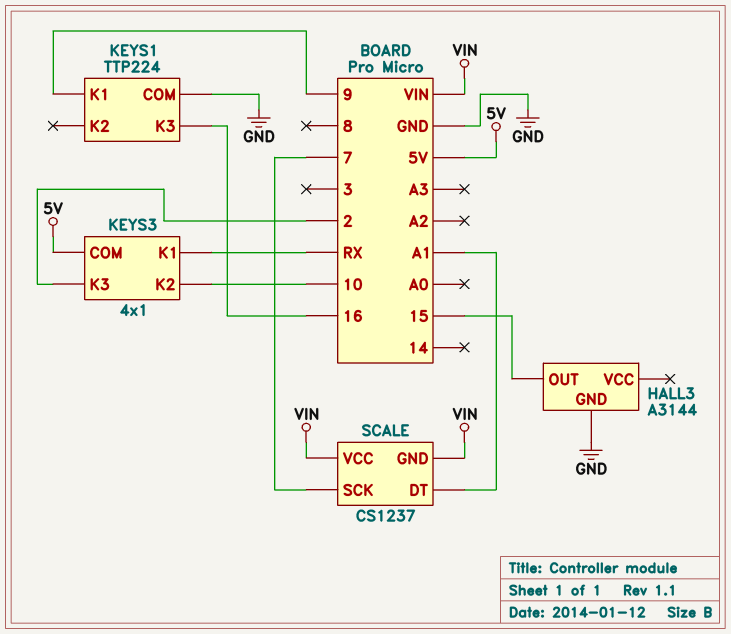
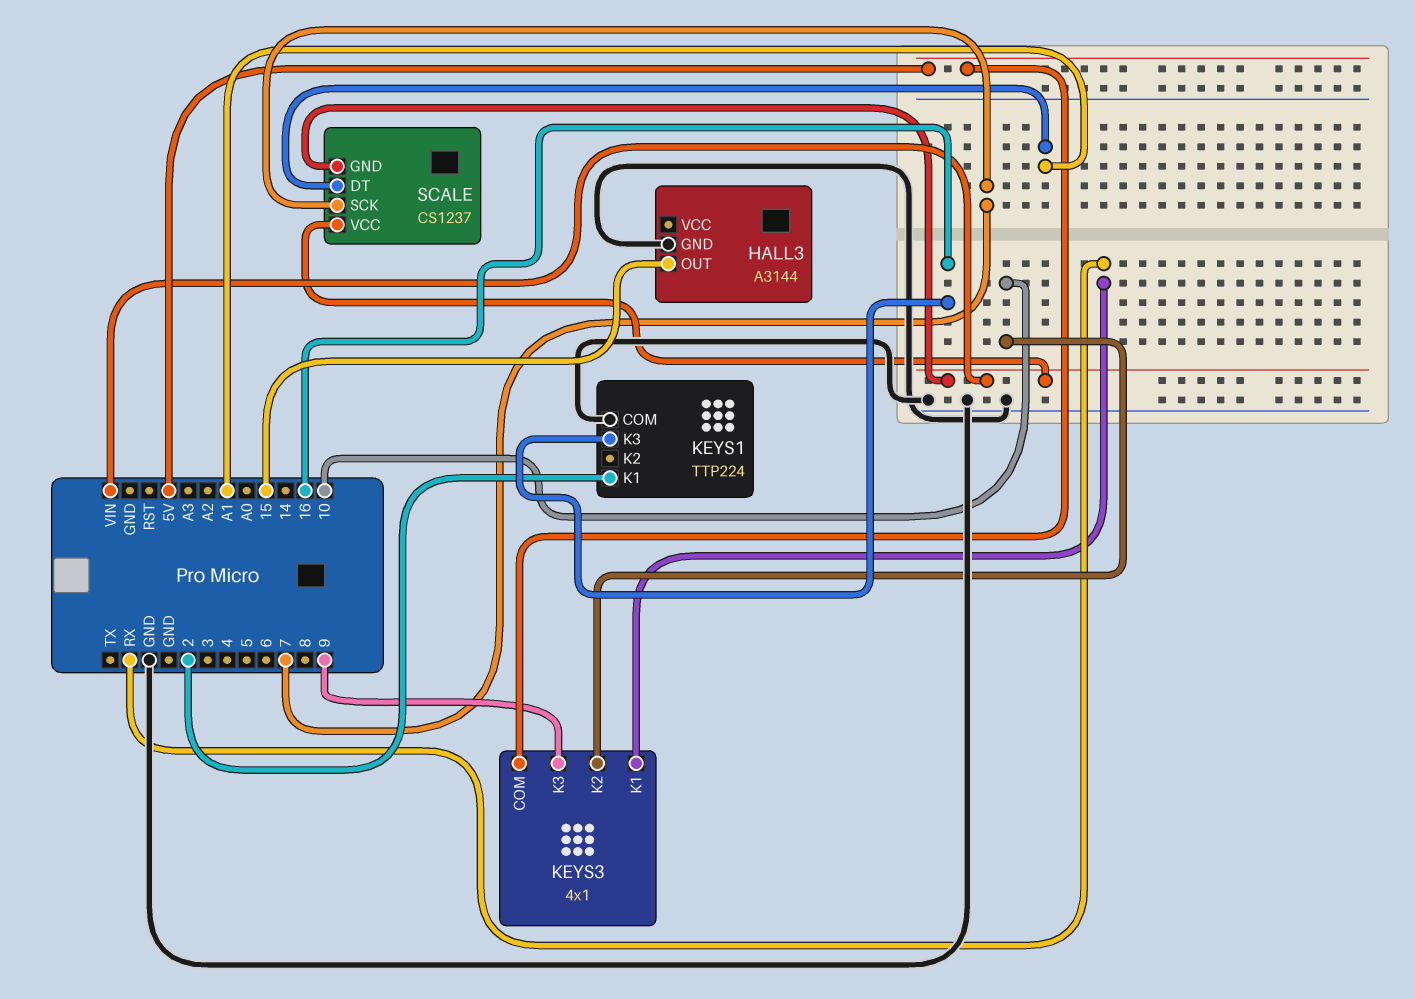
KEYS1 pin K1: 9 -> 2
KEYS3 pin K3: 2 -> 9

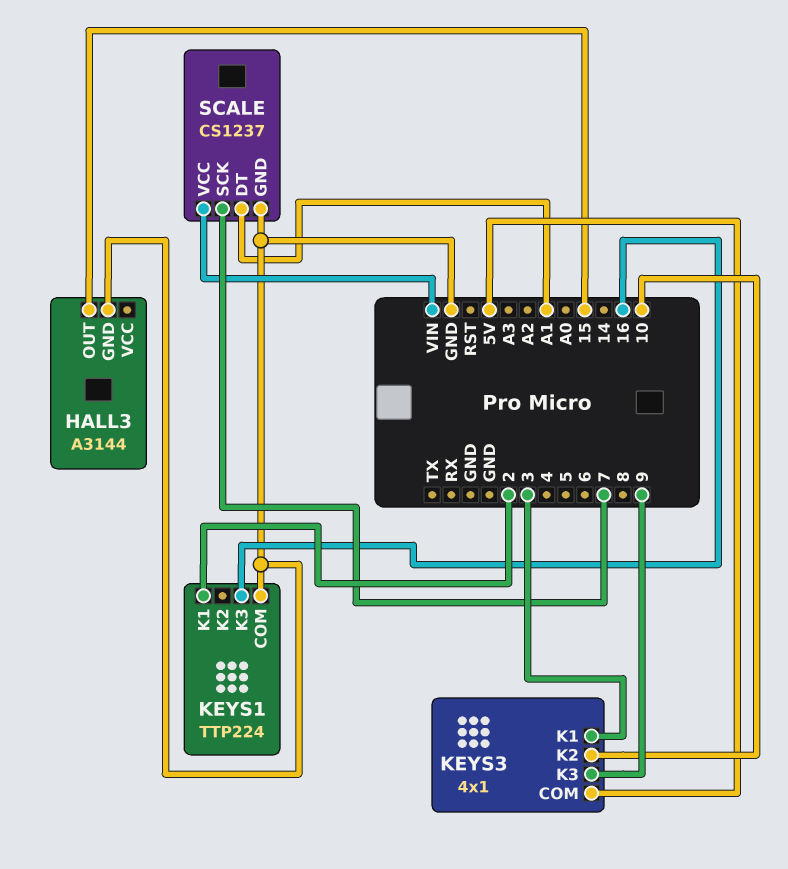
KEYS3 pin K1: RX -> 3
SCALE pin GND: VIN -> GND

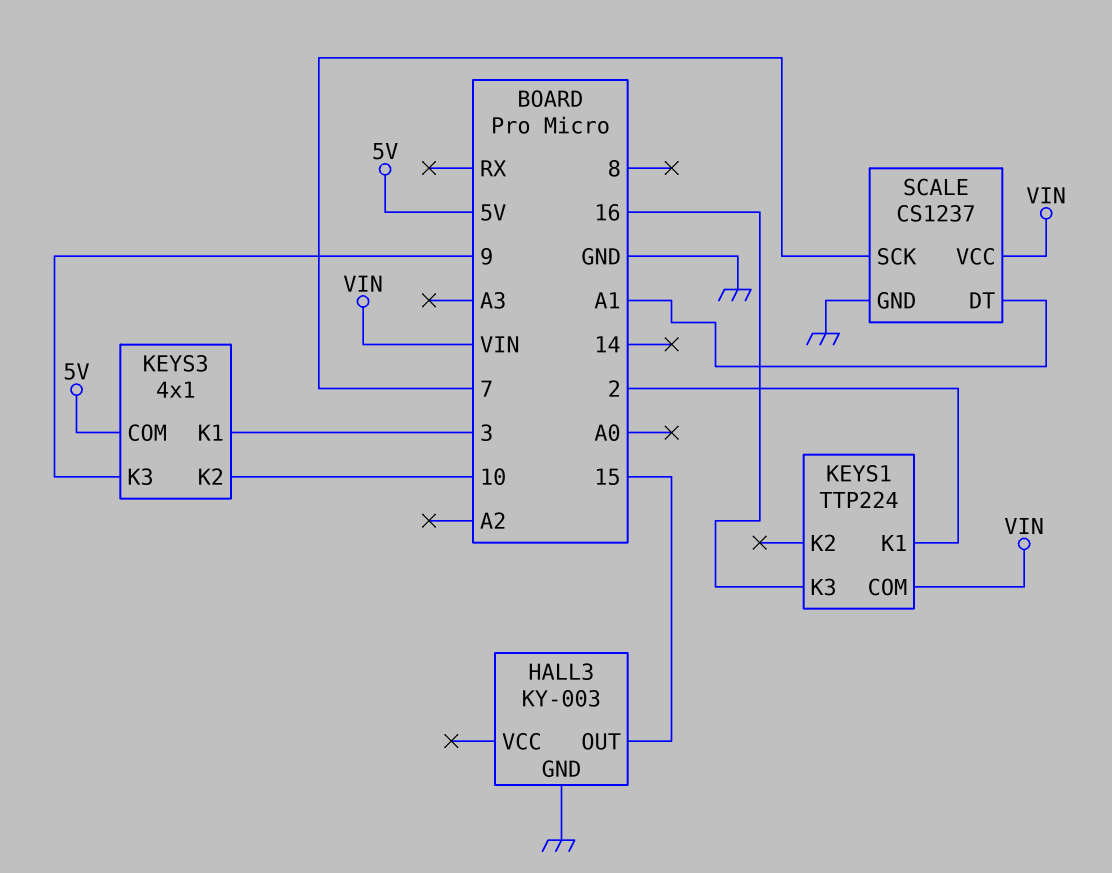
HALL3: A3144 -> KY-003
KEYS1 pin COM: GND -> VIN

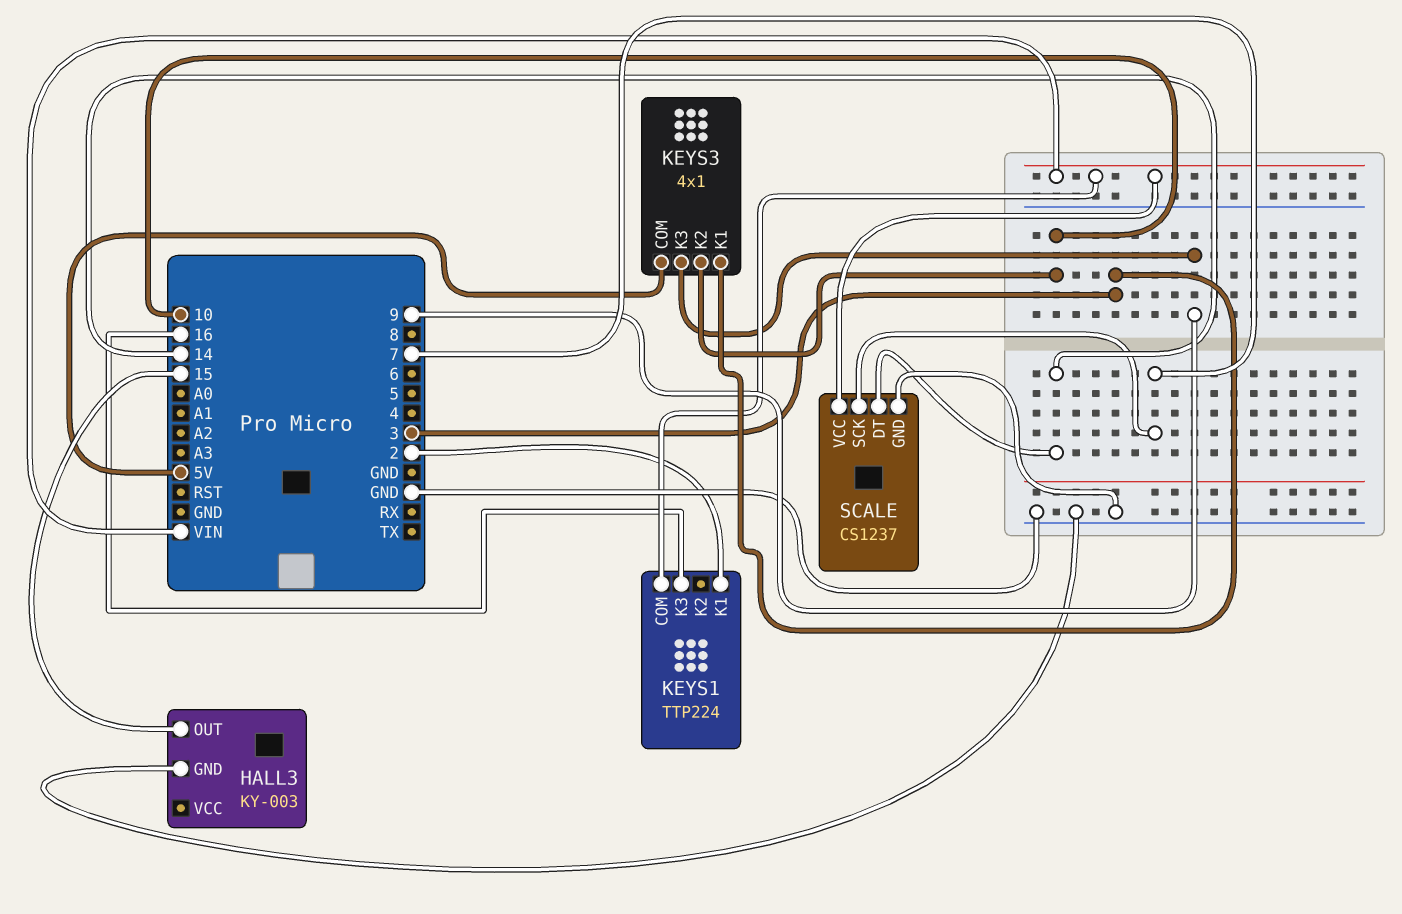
SCALE pin DT: A1 -> 14

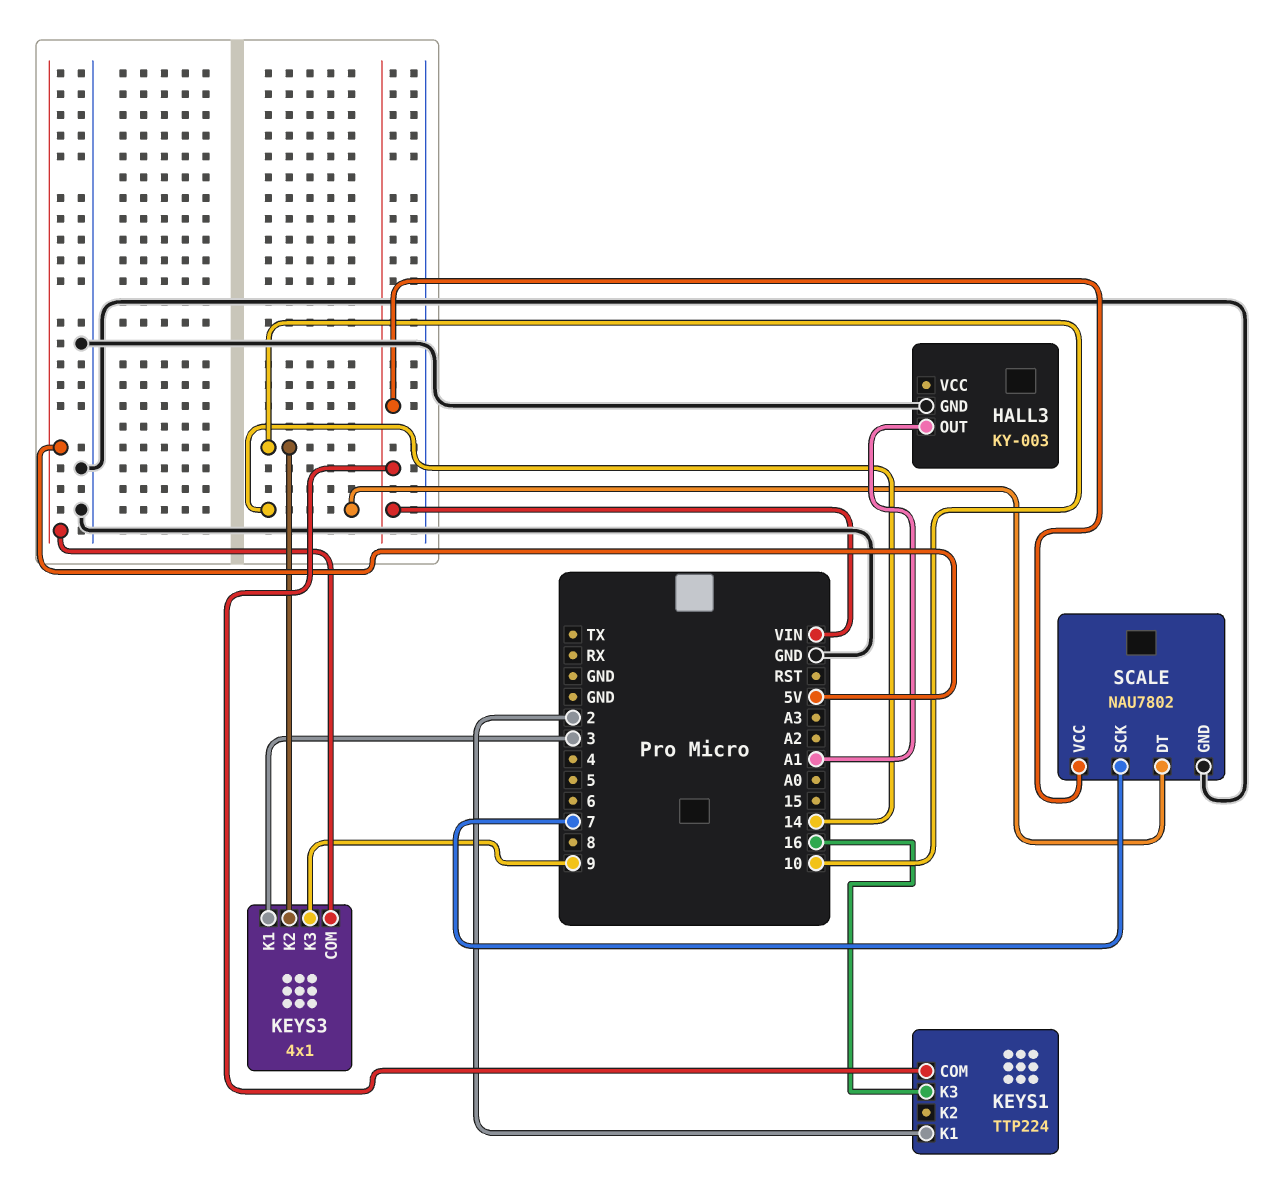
HALL3 pin OUT: 15 -> A1
SCALE: CS1237 -> NAU7802

